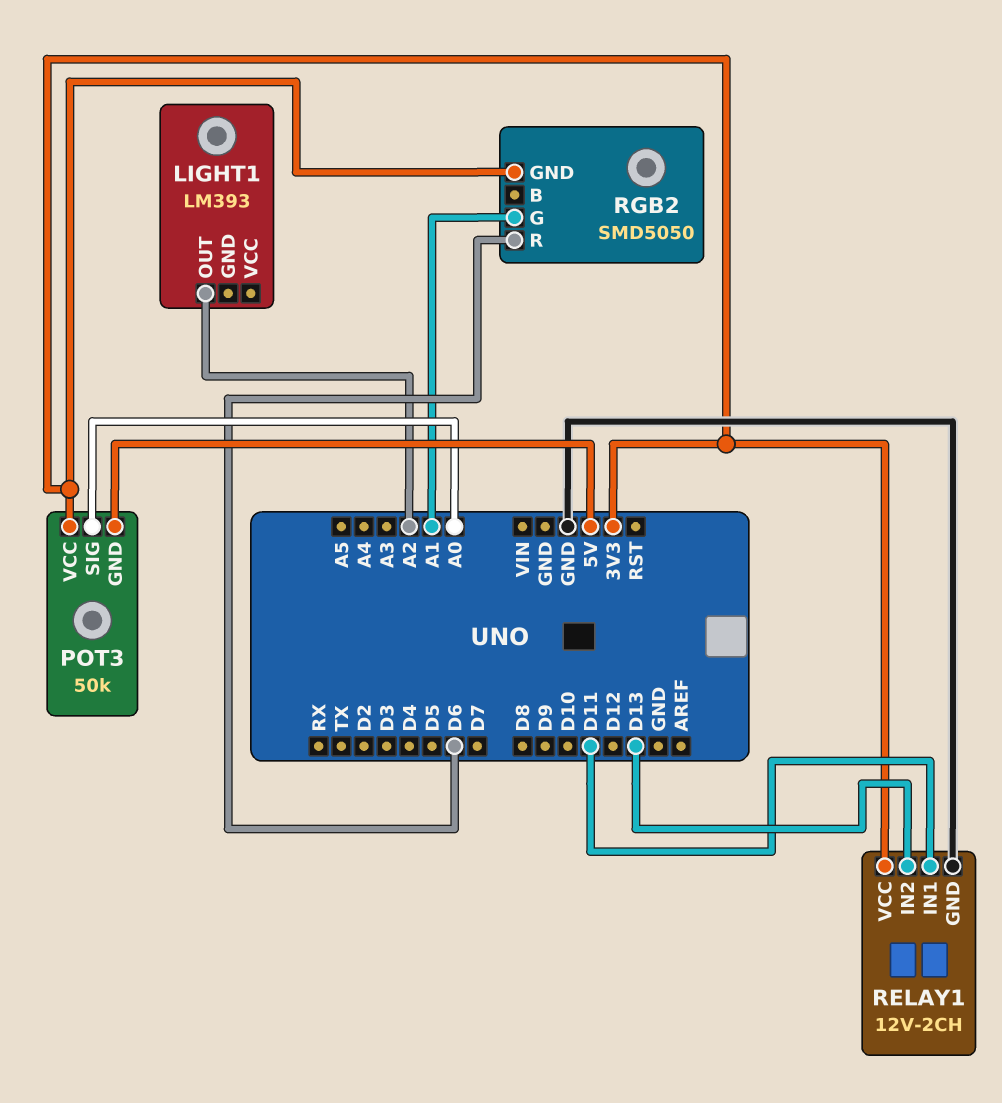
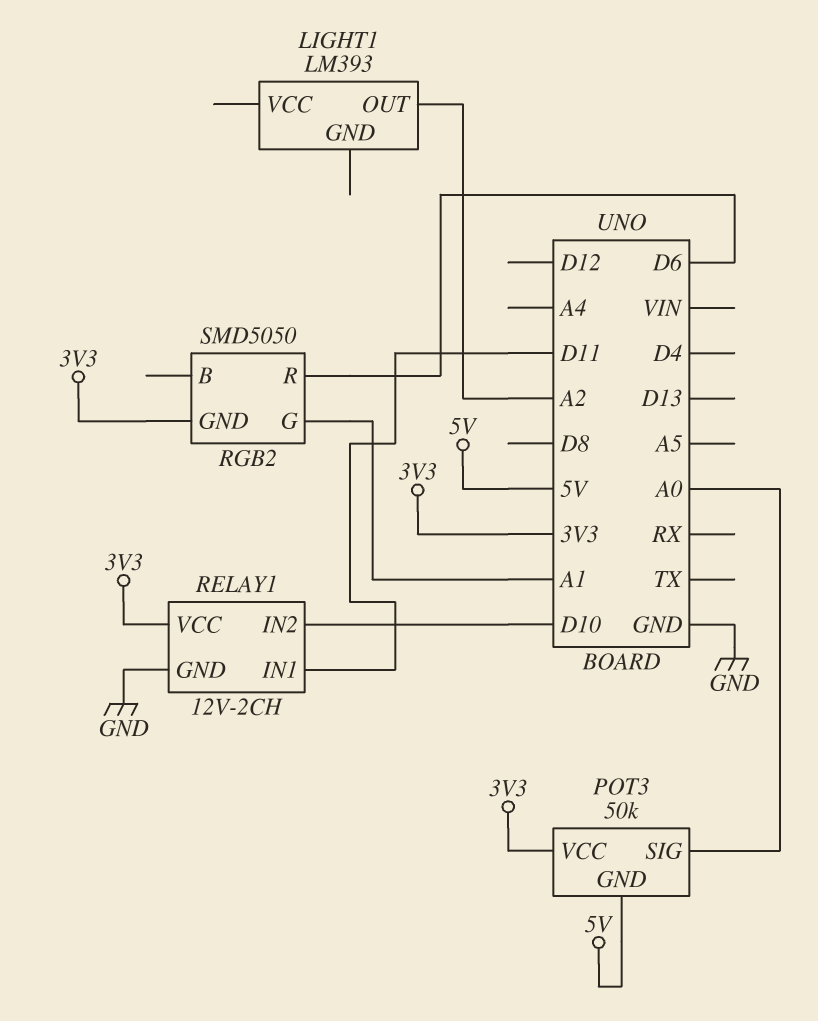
RELAY1 pin IN2: D13 -> D10

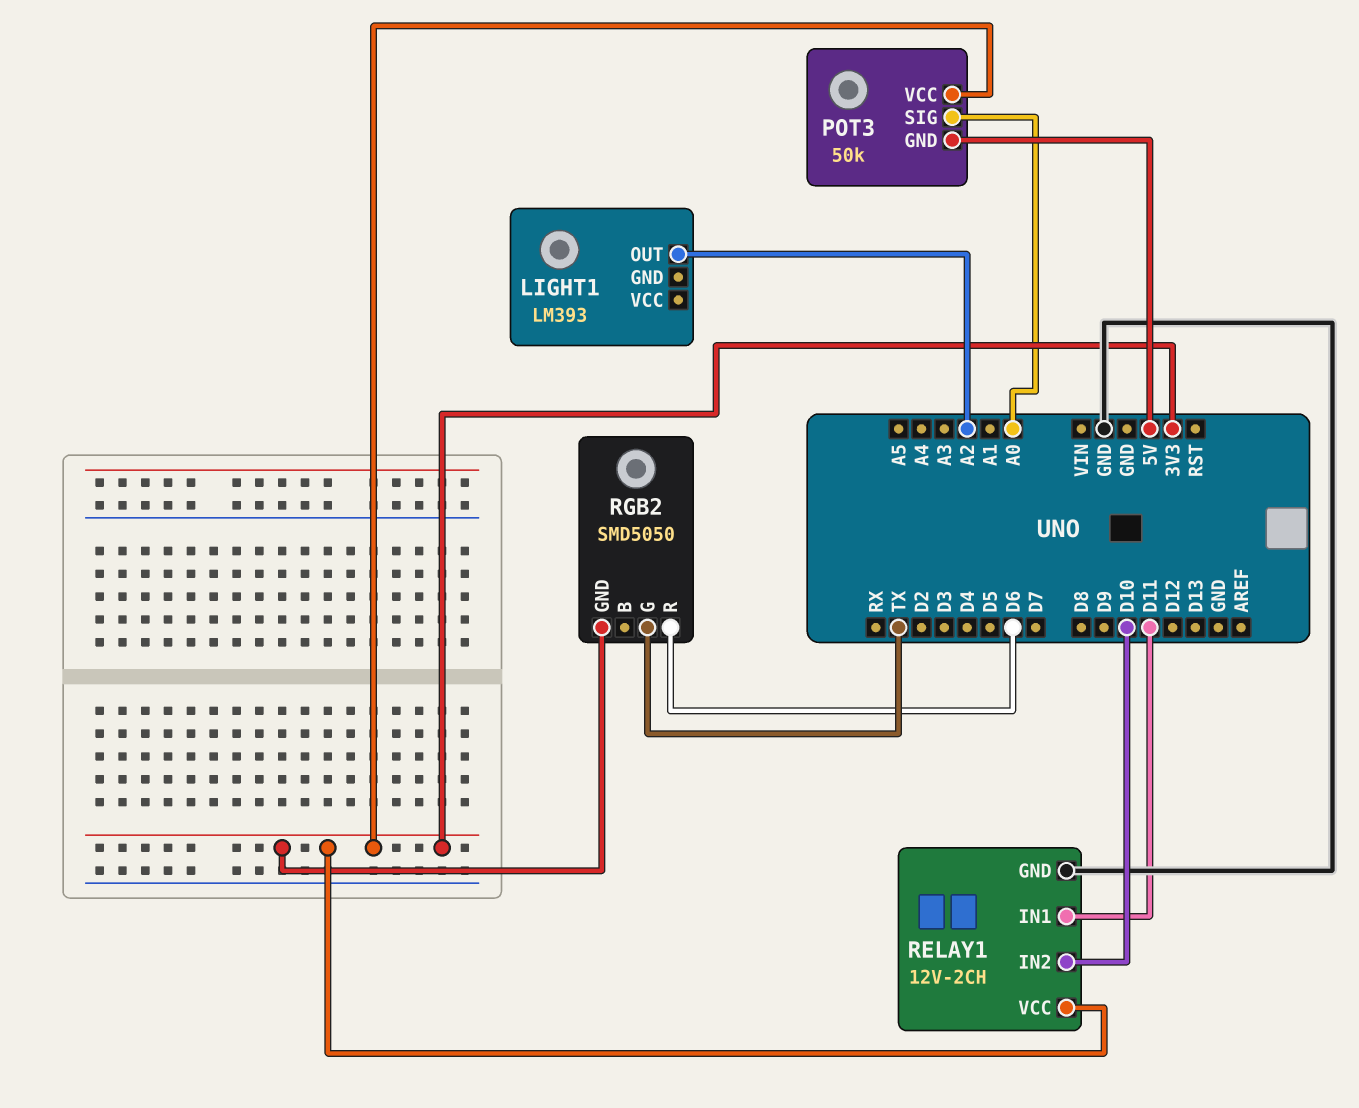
RGB2 pin G: A1 -> TX

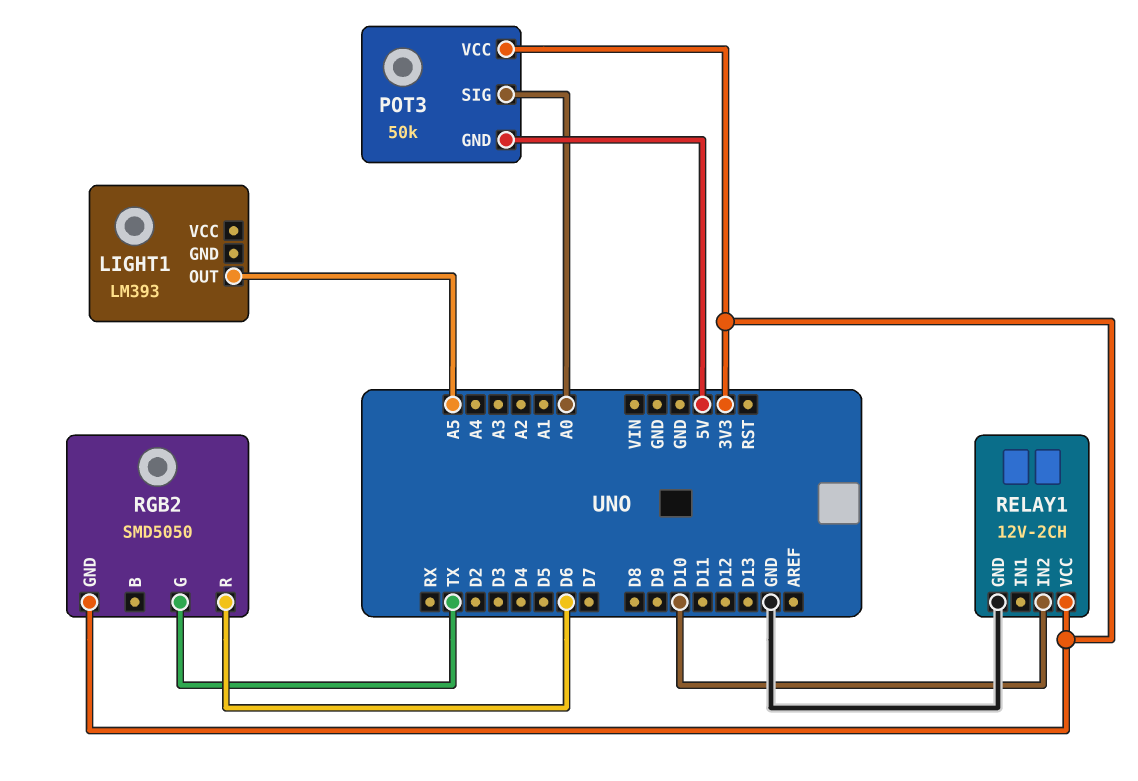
LIGHT1 pin OUT: A2 -> A5
RELAY1 pin IN1: D11 -> none

